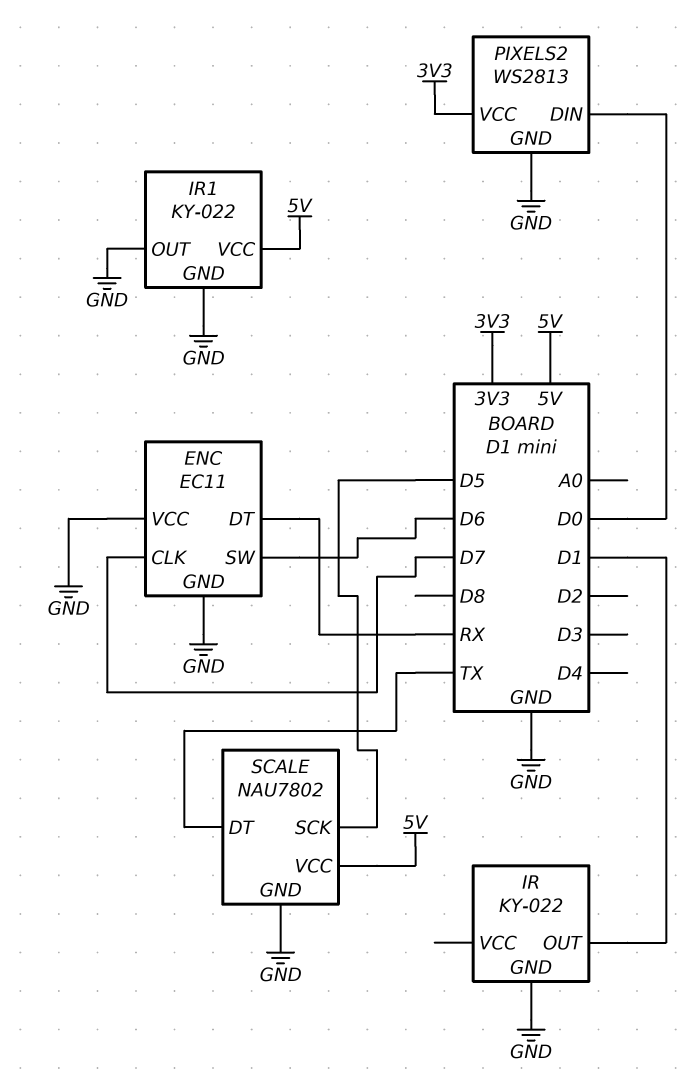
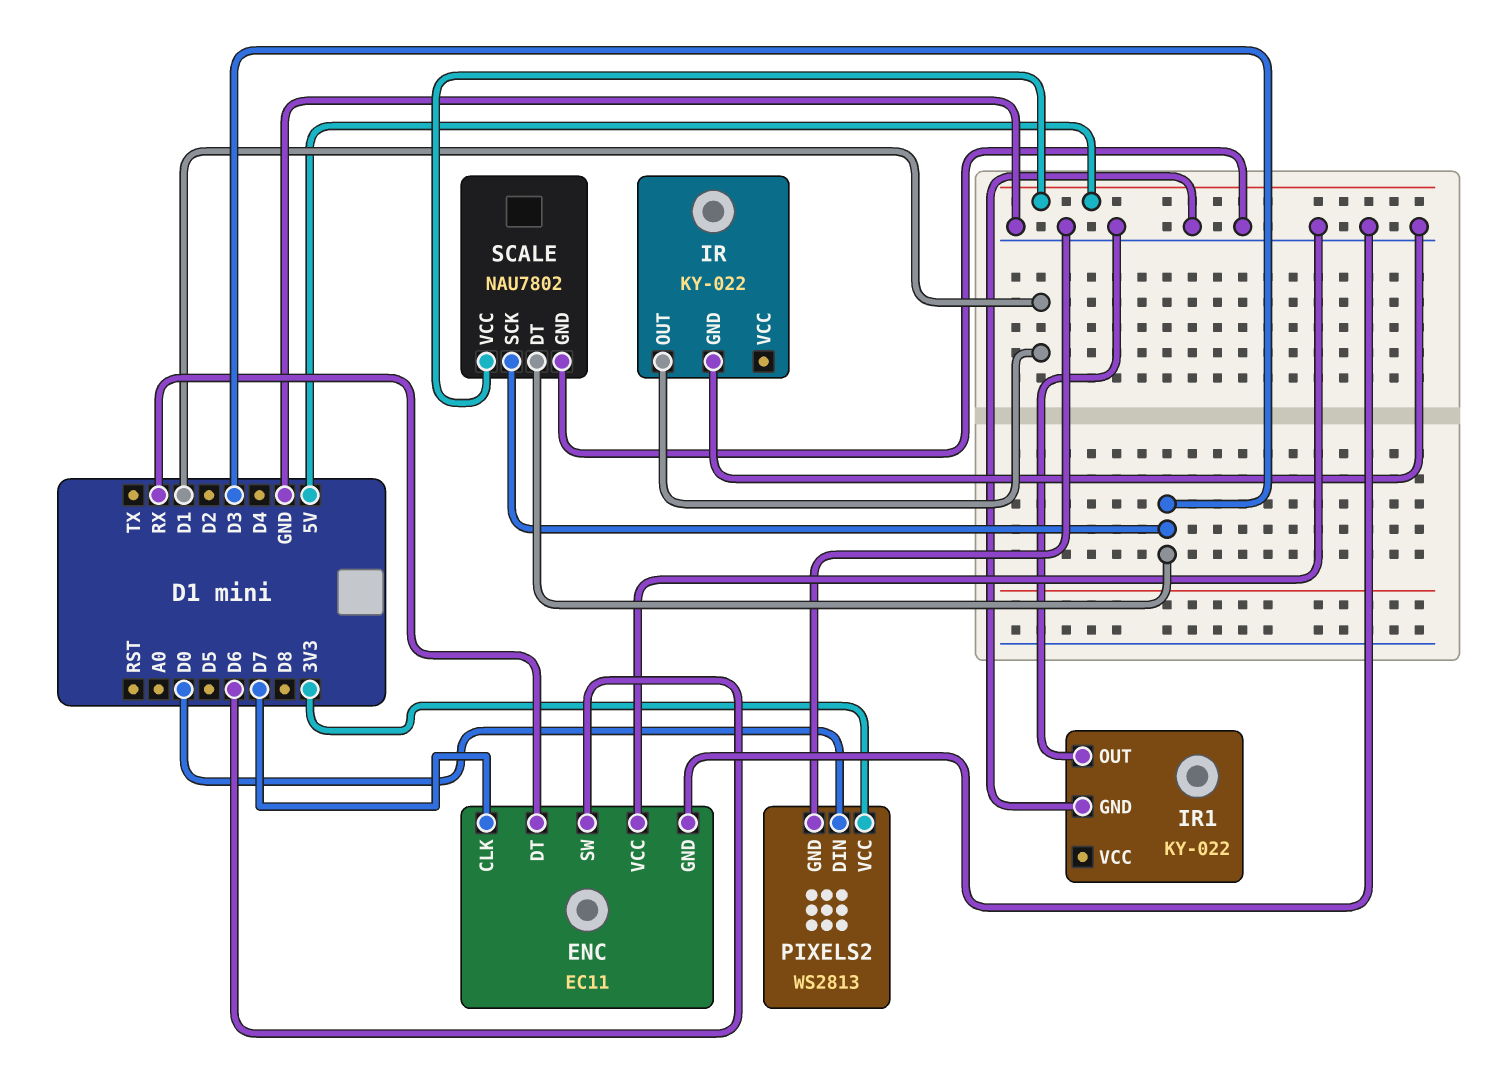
IR1 pin VCC: 5V -> none
SCALE pin DT: TX -> D3
SCALE pin SCK: D5 -> D3

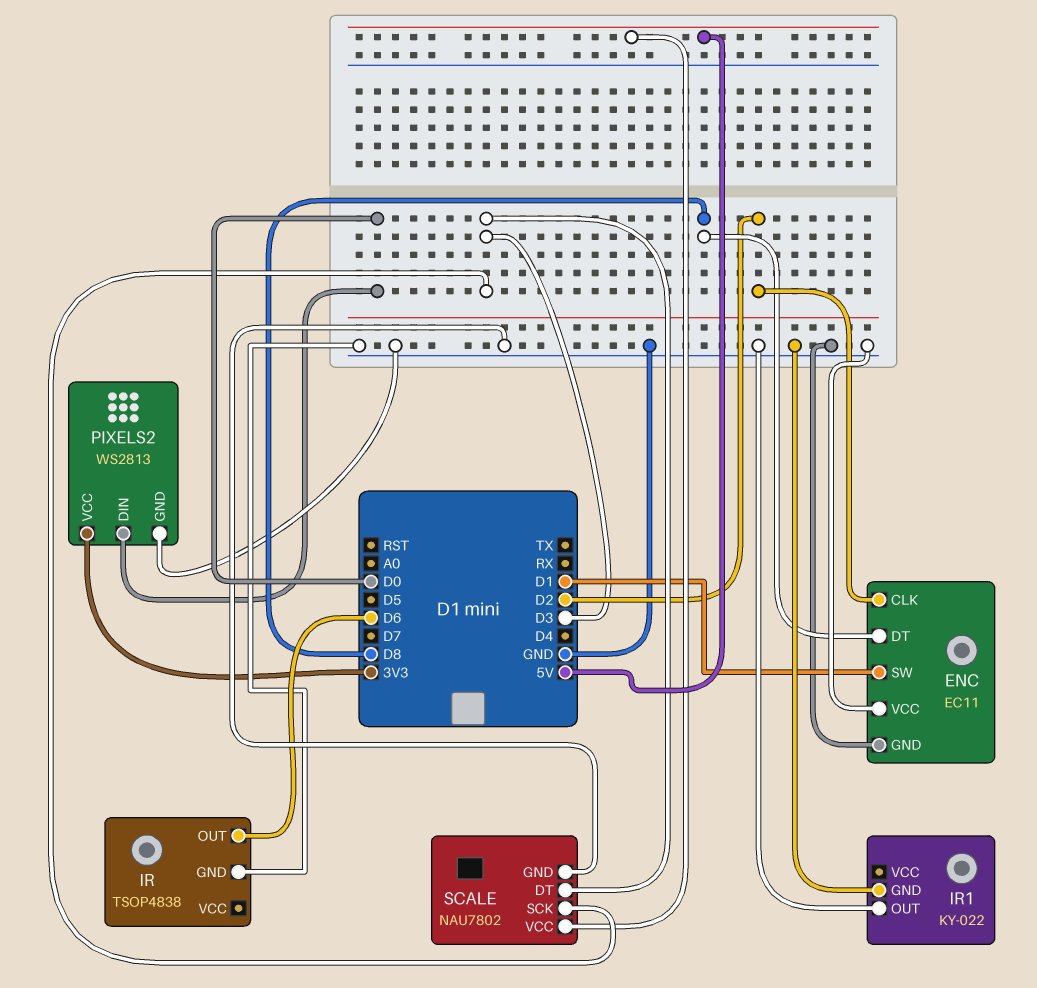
ENC pin CLK: D7 -> D2
ENC pin DT: RX -> D8
ENC pin SW: D6 -> D1
IR: KY-022 -> TSOP4838
IR pin OUT: D1 -> D6

